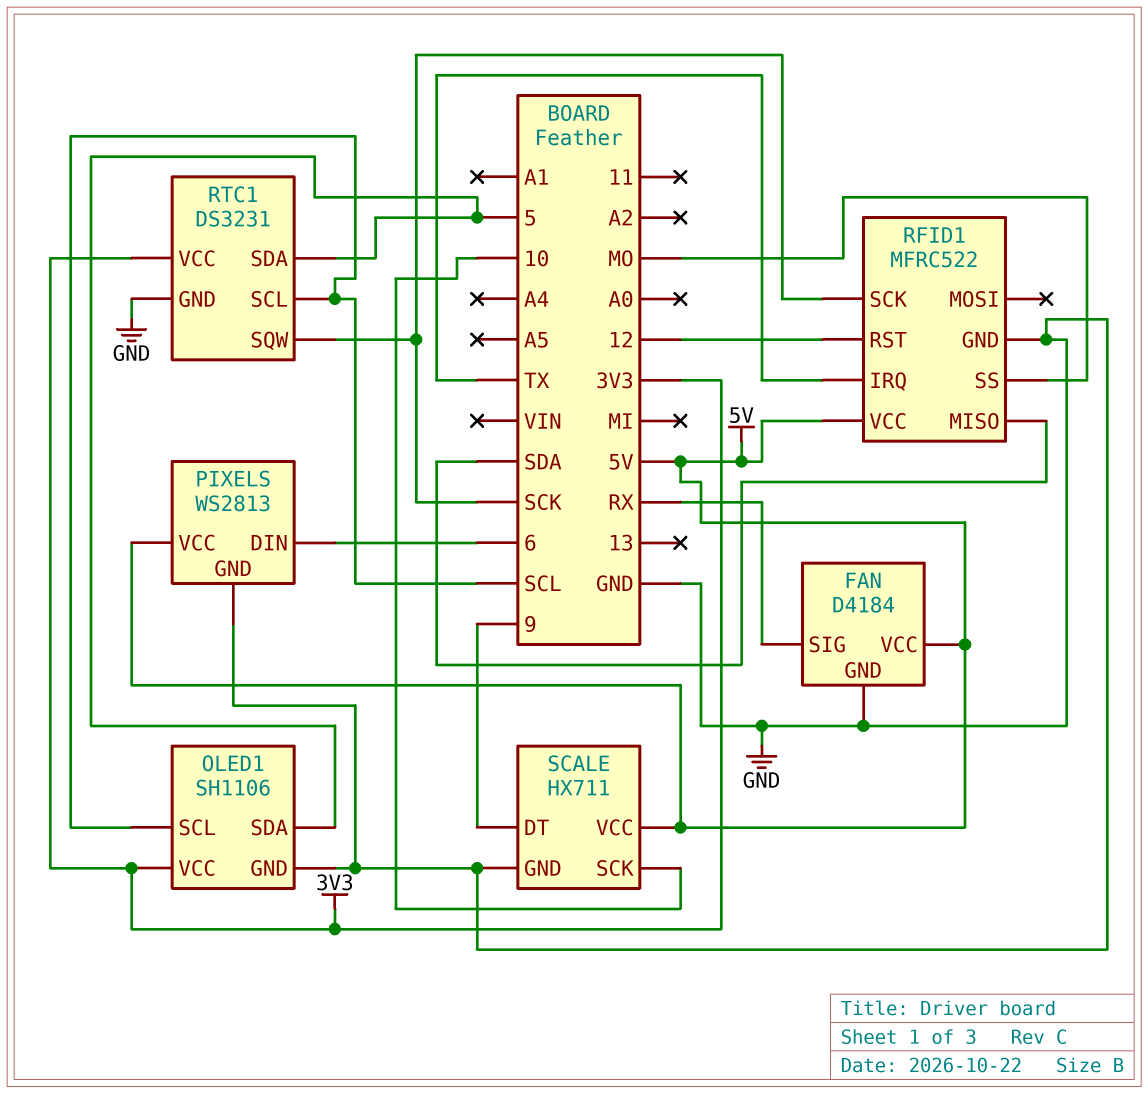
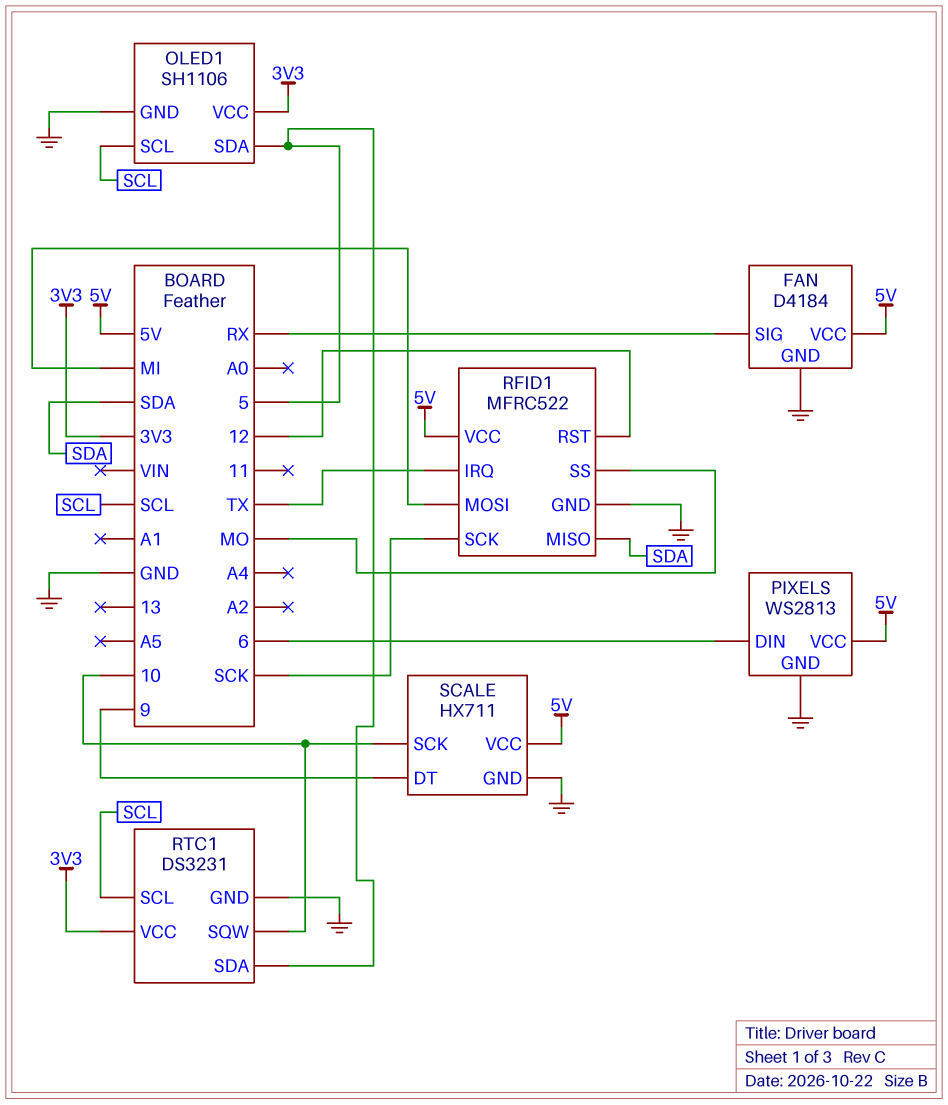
RFID1 pin MOSI: none -> MI
RTC1 pin SQW: SCK -> 10

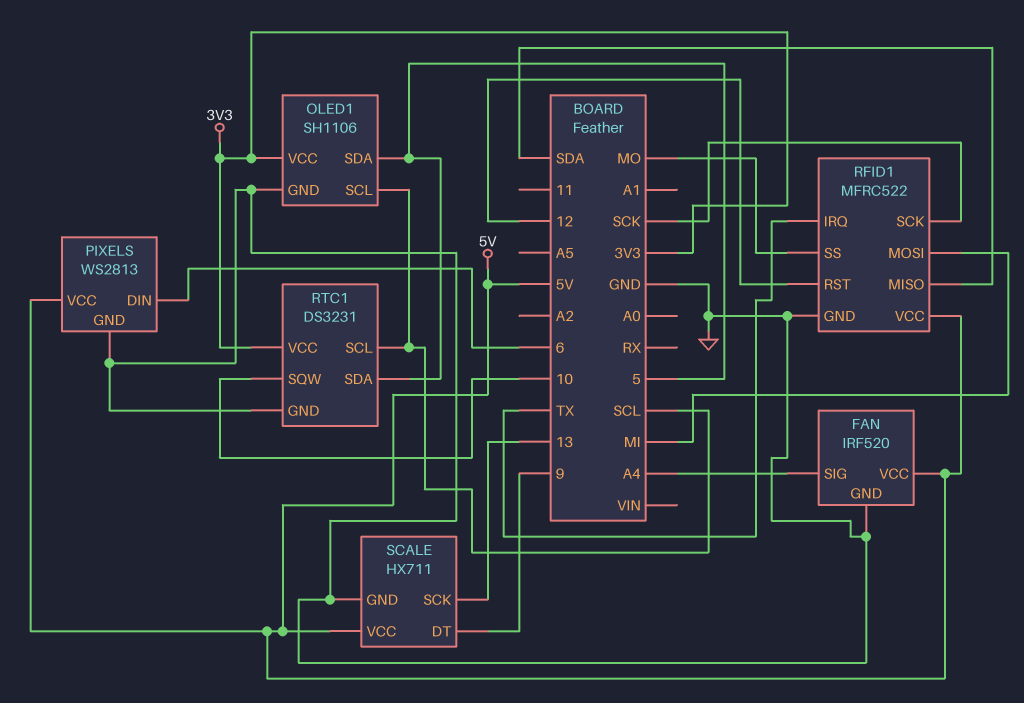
FAN: D4184 -> IRF520
FAN pin SIG: RX -> A4
SCALE pin SCK: 10 -> 13

